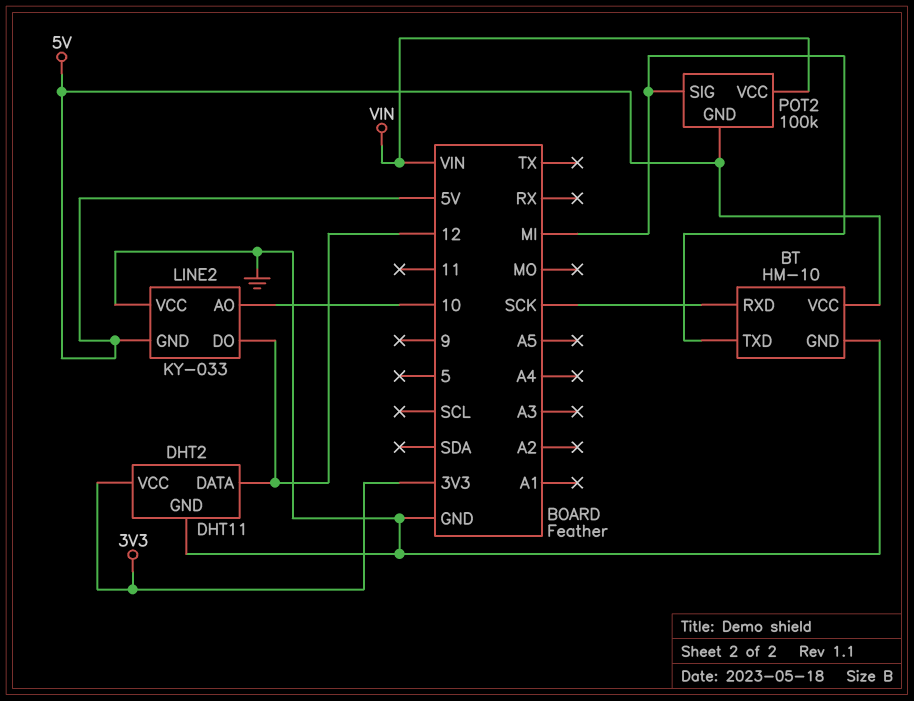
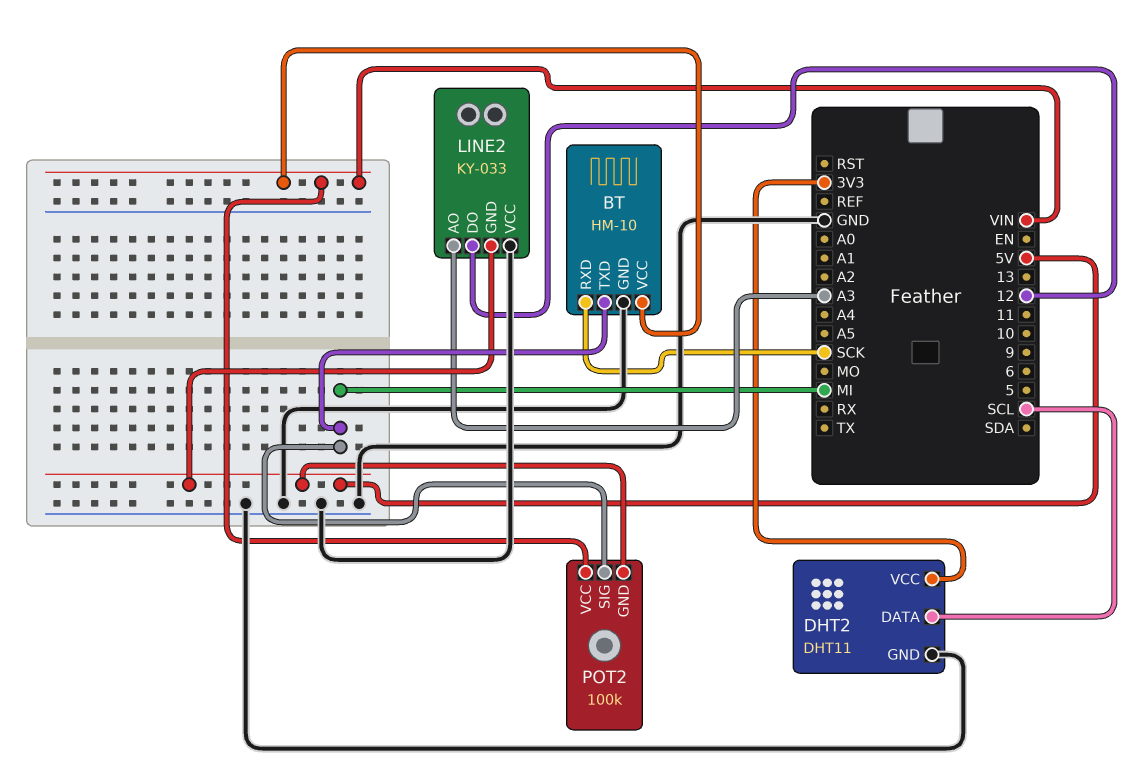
BT pin VCC: 5V -> VIN
DHT2 pin DATA: 12 -> SCL
LINE2 pin AO: 10 -> A3

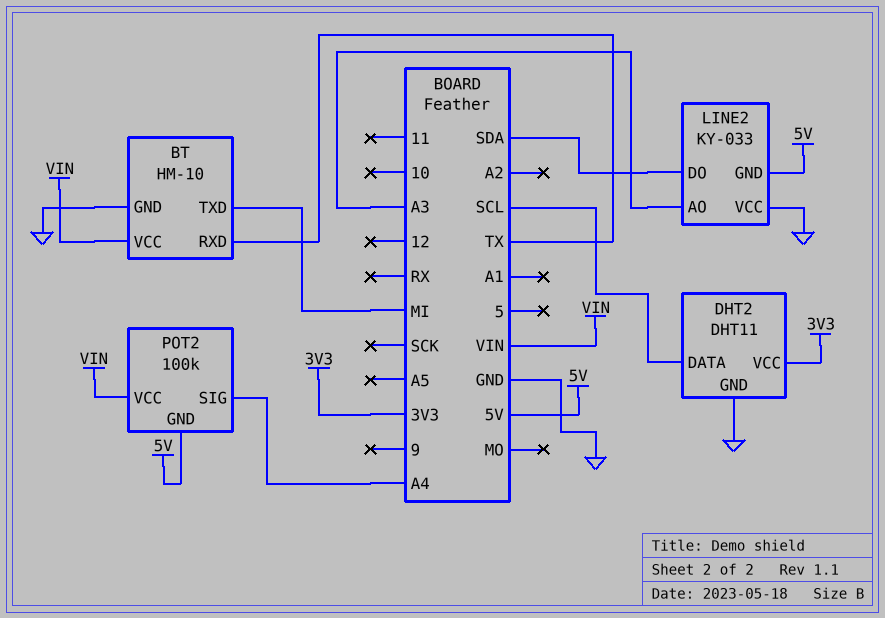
BT pin RXD: SCK -> TX
LINE2 pin DO: 12 -> SDA
POT2 pin SIG: MI -> A4

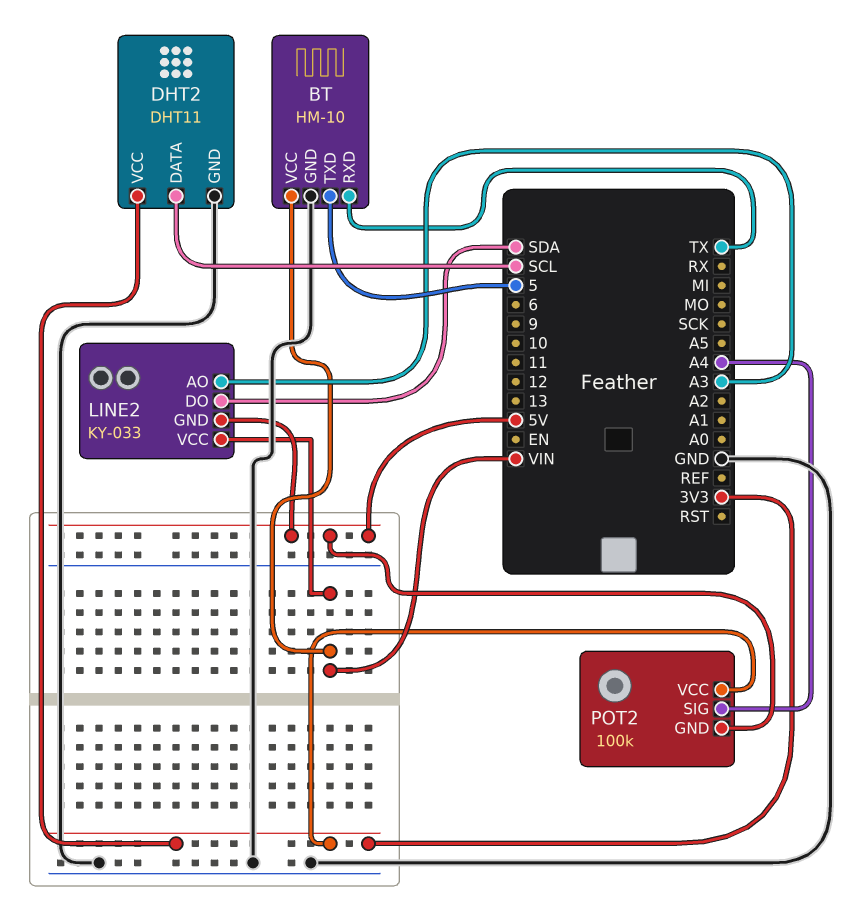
BT pin TXD: MI -> 5
LINE2 pin VCC: GND -> VIN
POT2 pin VCC: VIN -> 3V3

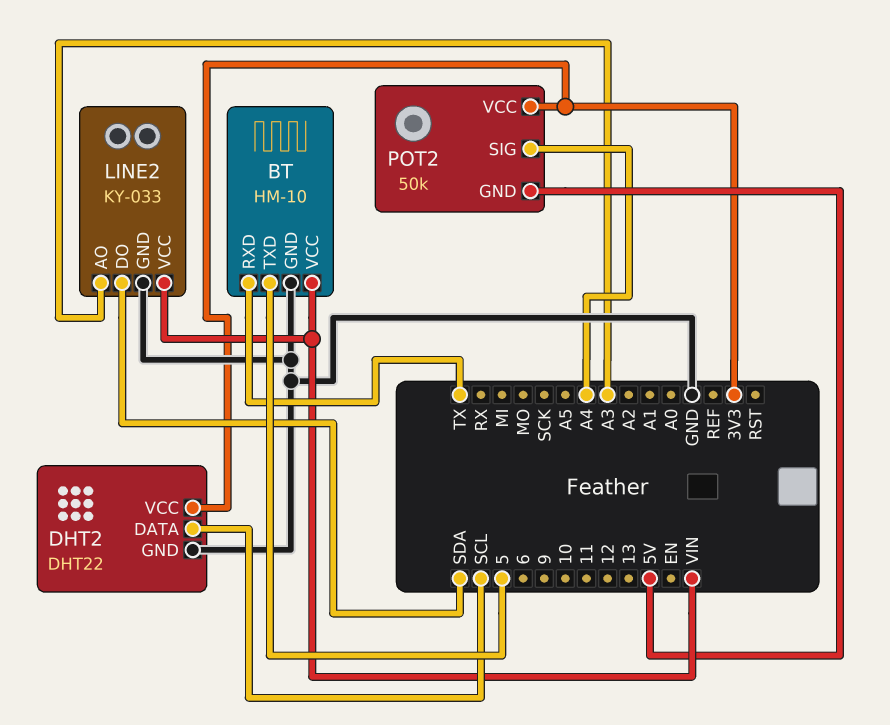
DHT2: DHT11 -> DHT22
LINE2 pin GND: 5V -> GND
POT2: 100k -> 50k

